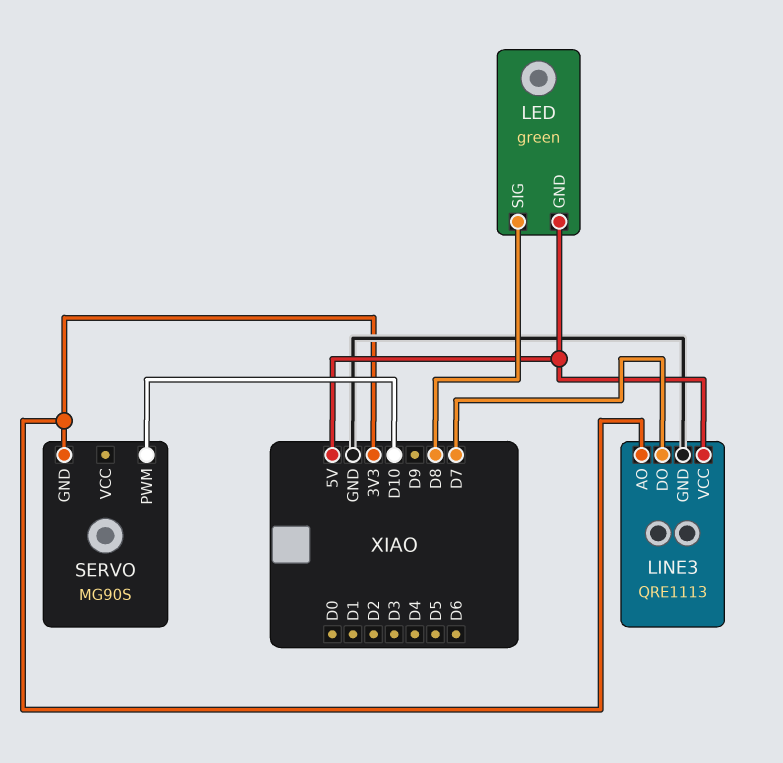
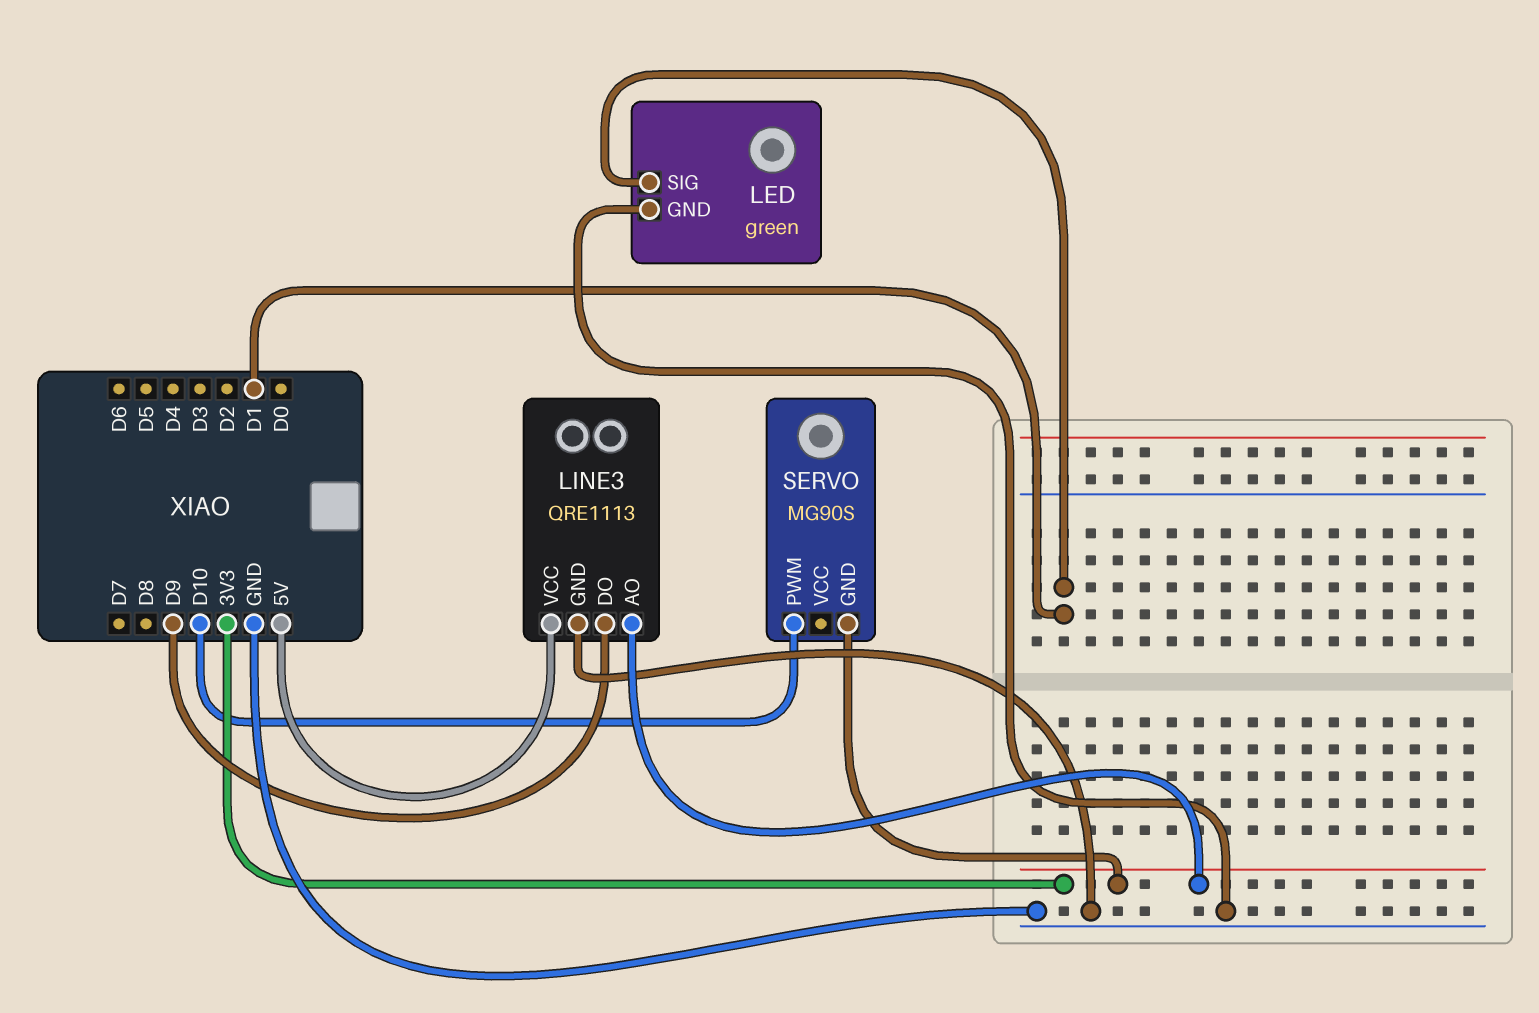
LED pin GND: 5V -> GND
LED pin SIG: D8 -> D1
LINE3 pin DO: D7 -> D9

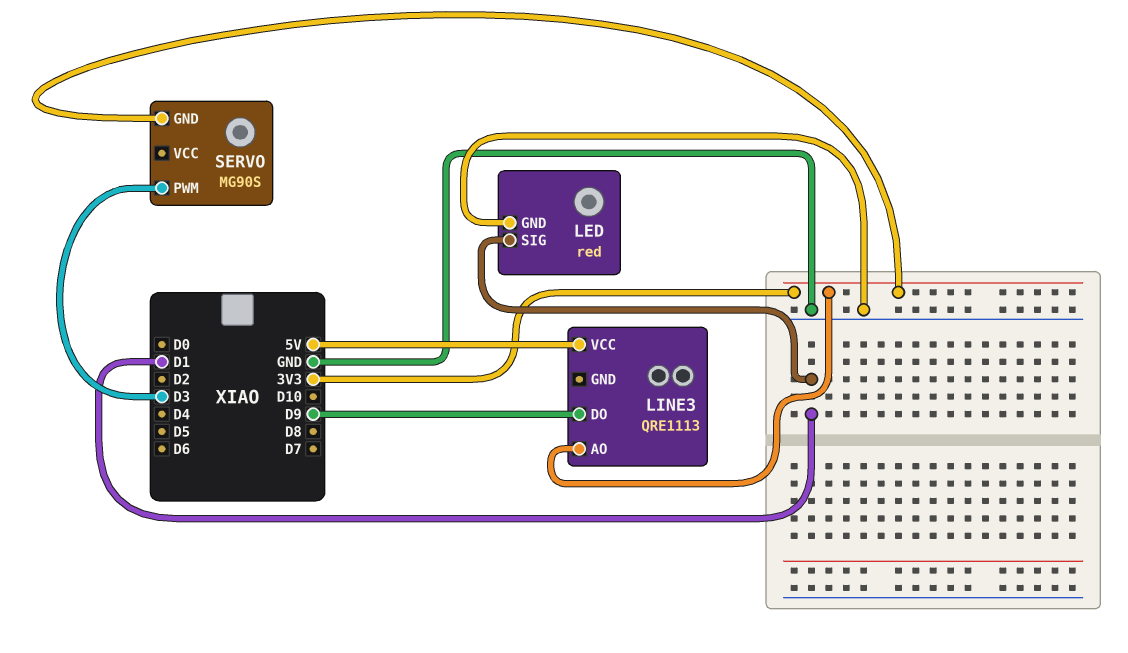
LED: green -> red
LINE3 pin GND: GND -> none
SERVO pin PWM: D10 -> D3

